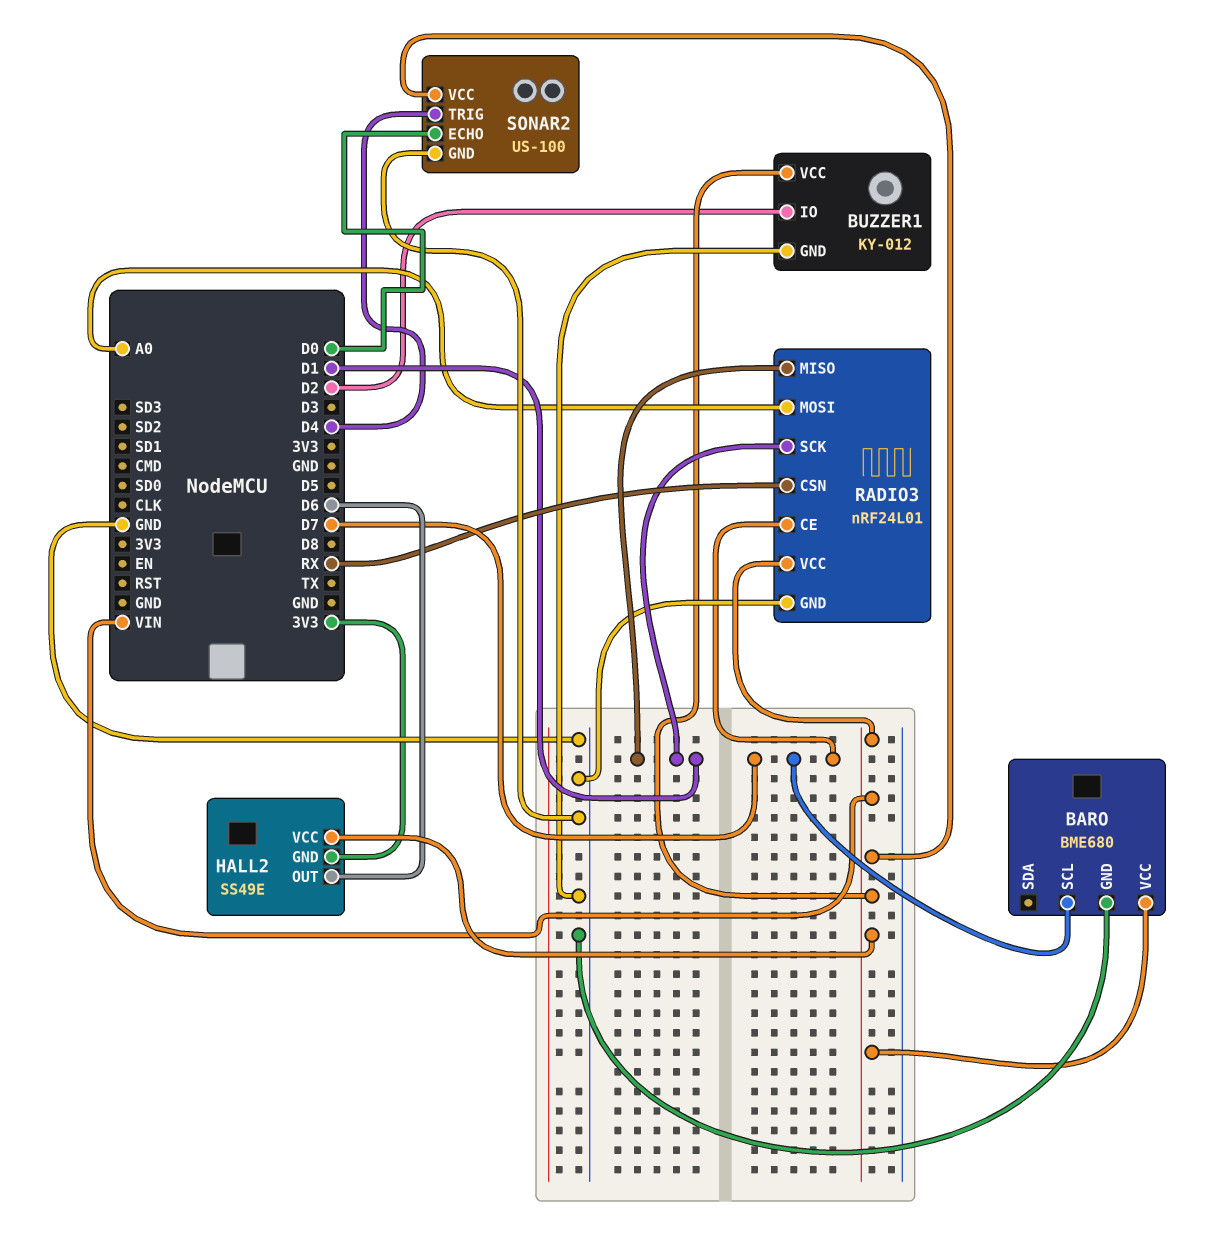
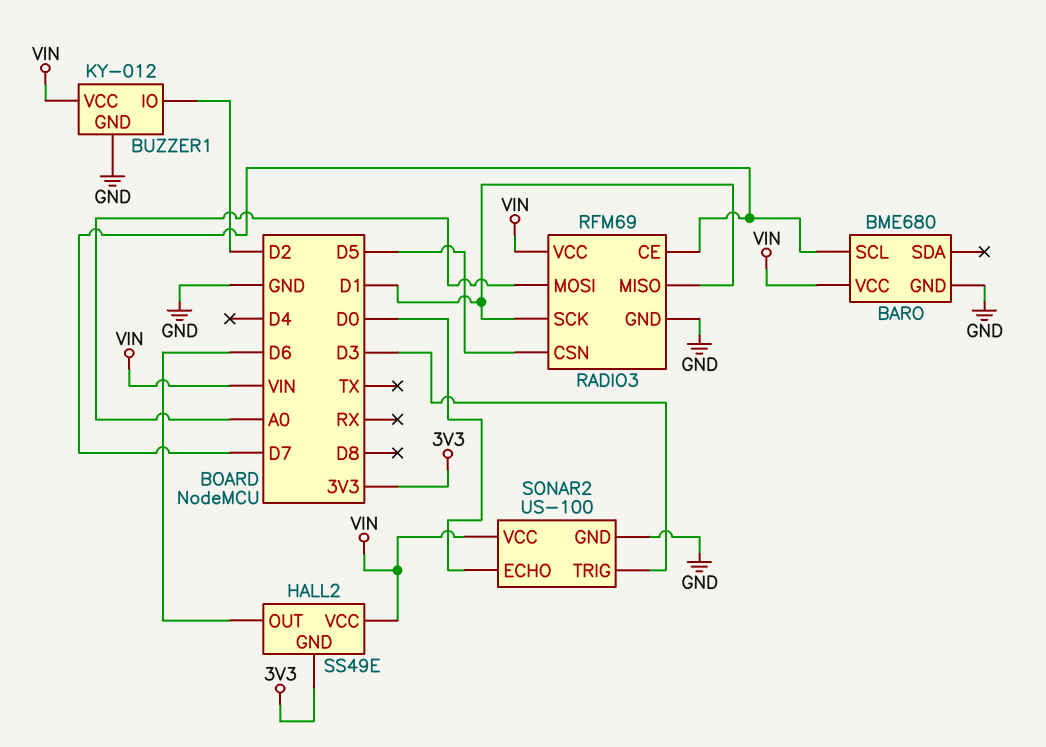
RADIO3: nRF24L01 -> RFM69
RADIO3 pin CSN: RX -> D5
SONAR2 pin TRIG: D4 -> D3

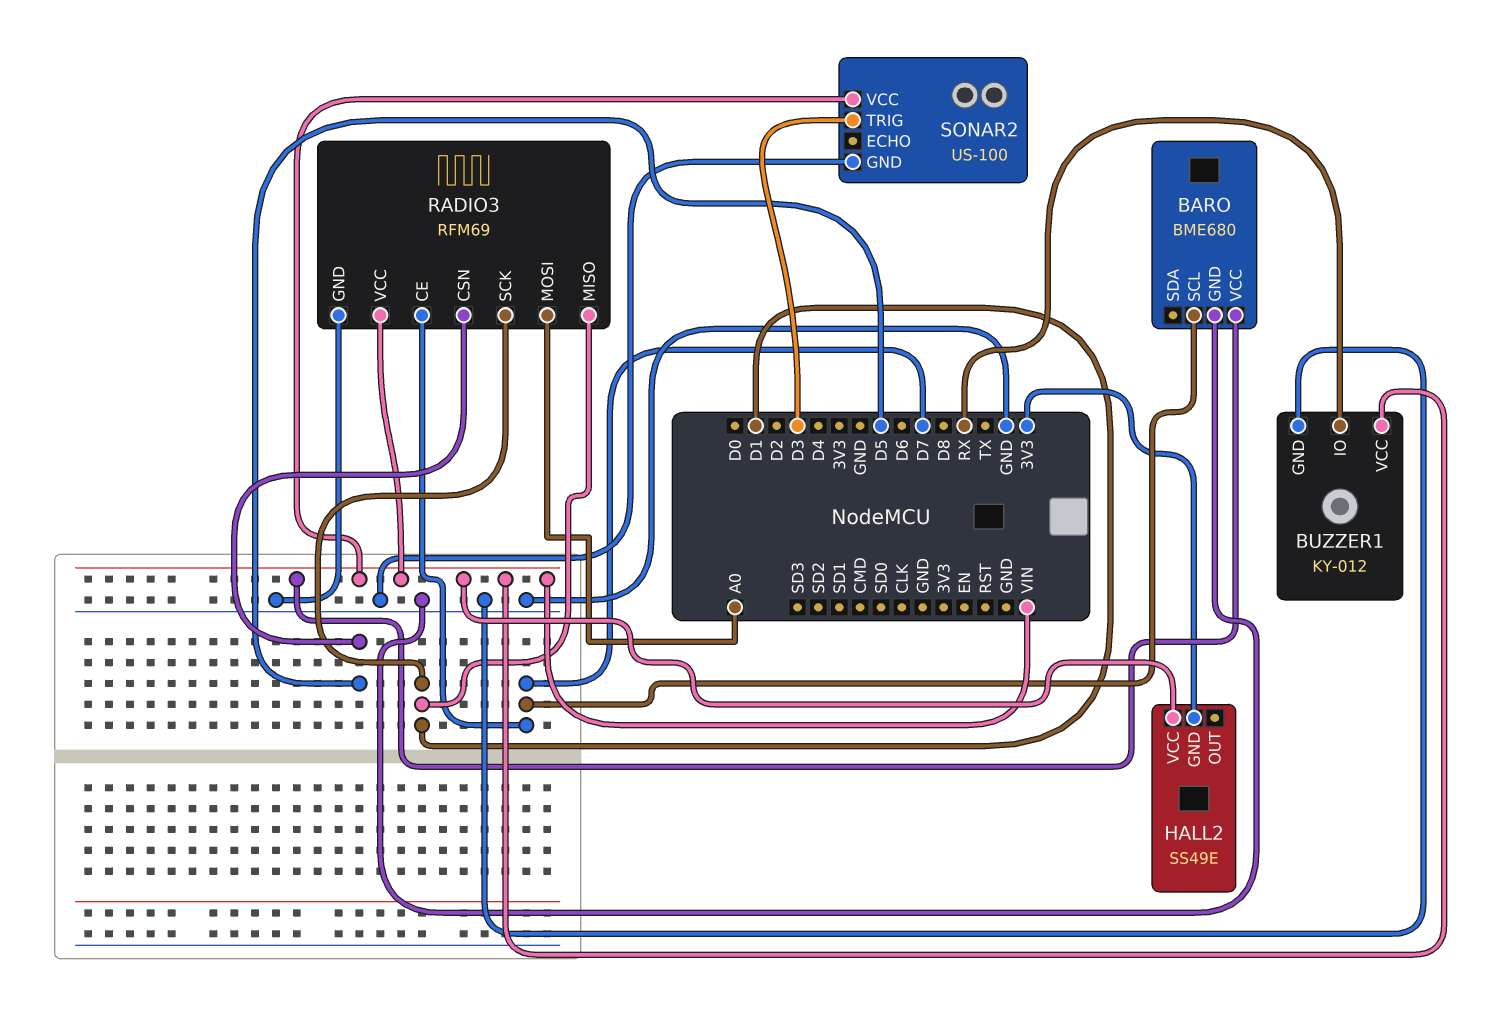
BUZZER1 pin IO: D2 -> RX
HALL2 pin OUT: D6 -> none
SONAR2 pin ECHO: D0 -> none

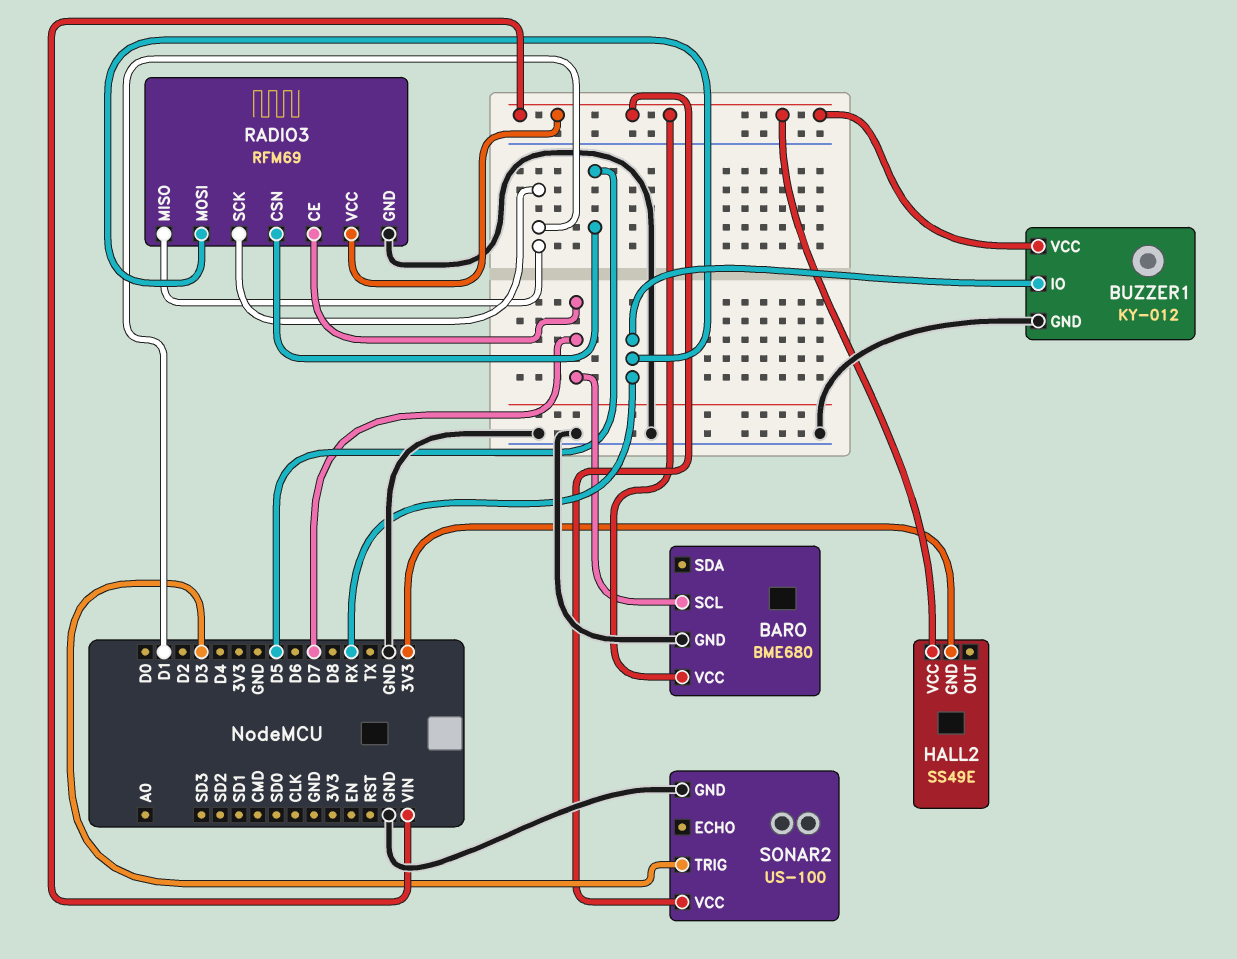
RADIO3 pin MOSI: A0 -> RX

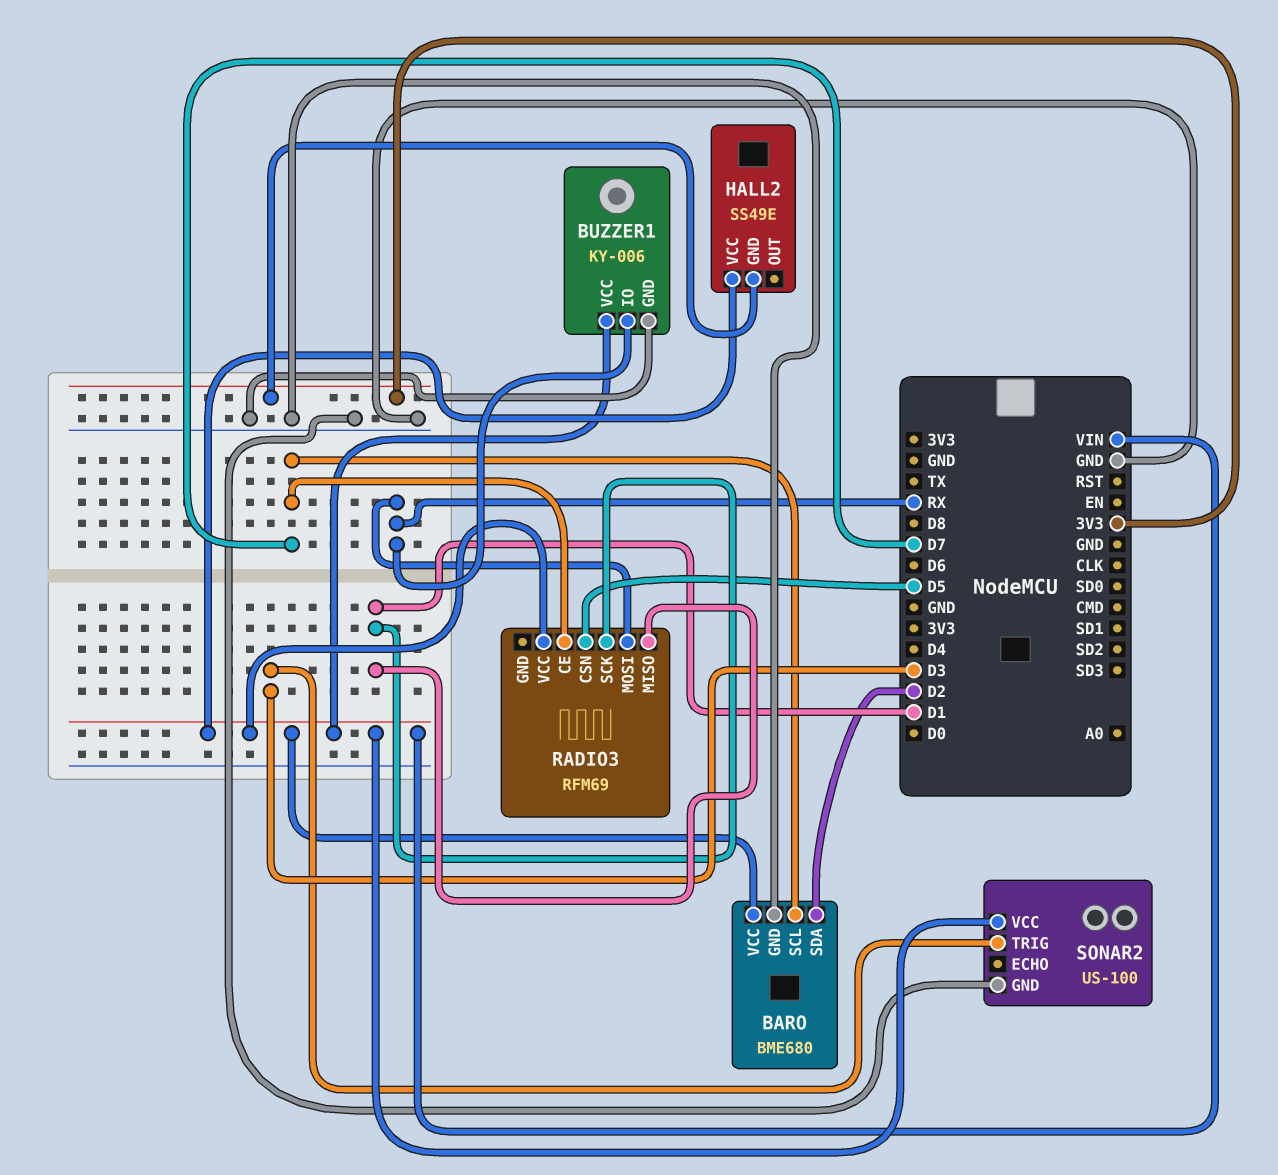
BARO pin SDA: none -> D2
BUZZER1: KY-012 -> KY-006
RADIO3 pin GND: GND -> none

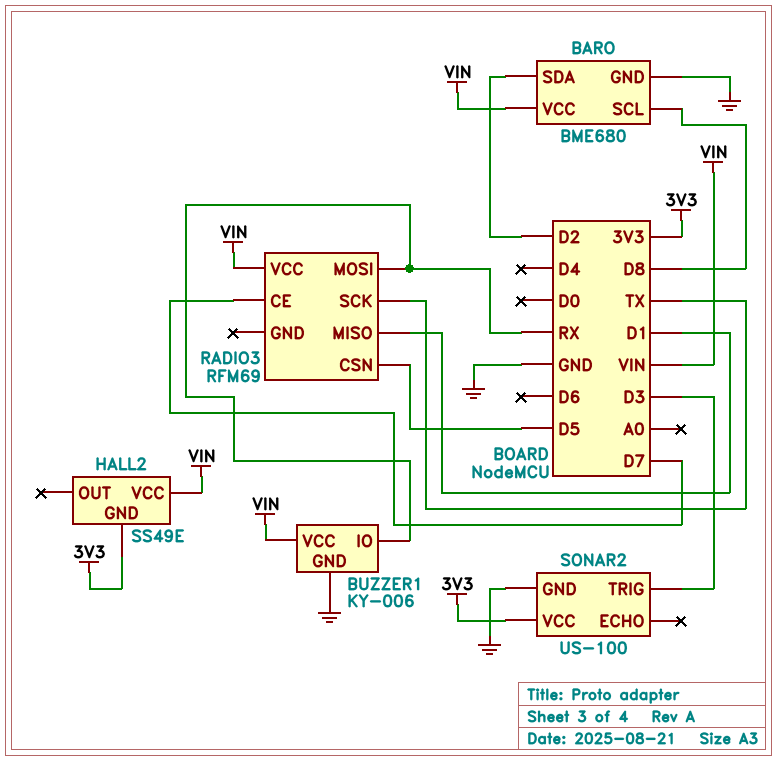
BARO pin SCL: D7 -> D8
RADIO3 pin SCK: D1 -> TX
SONAR2 pin VCC: VIN -> 3V3

